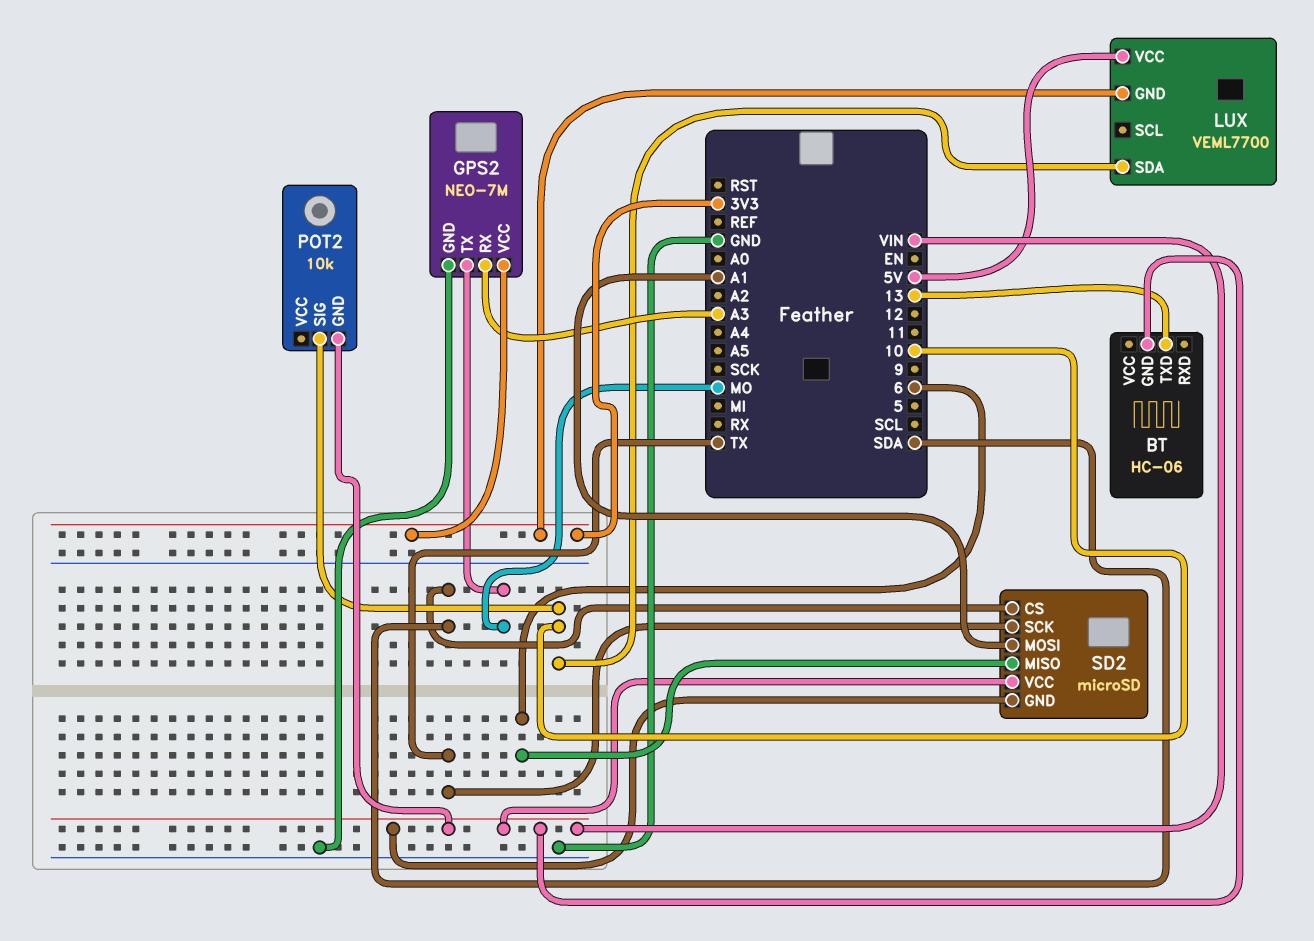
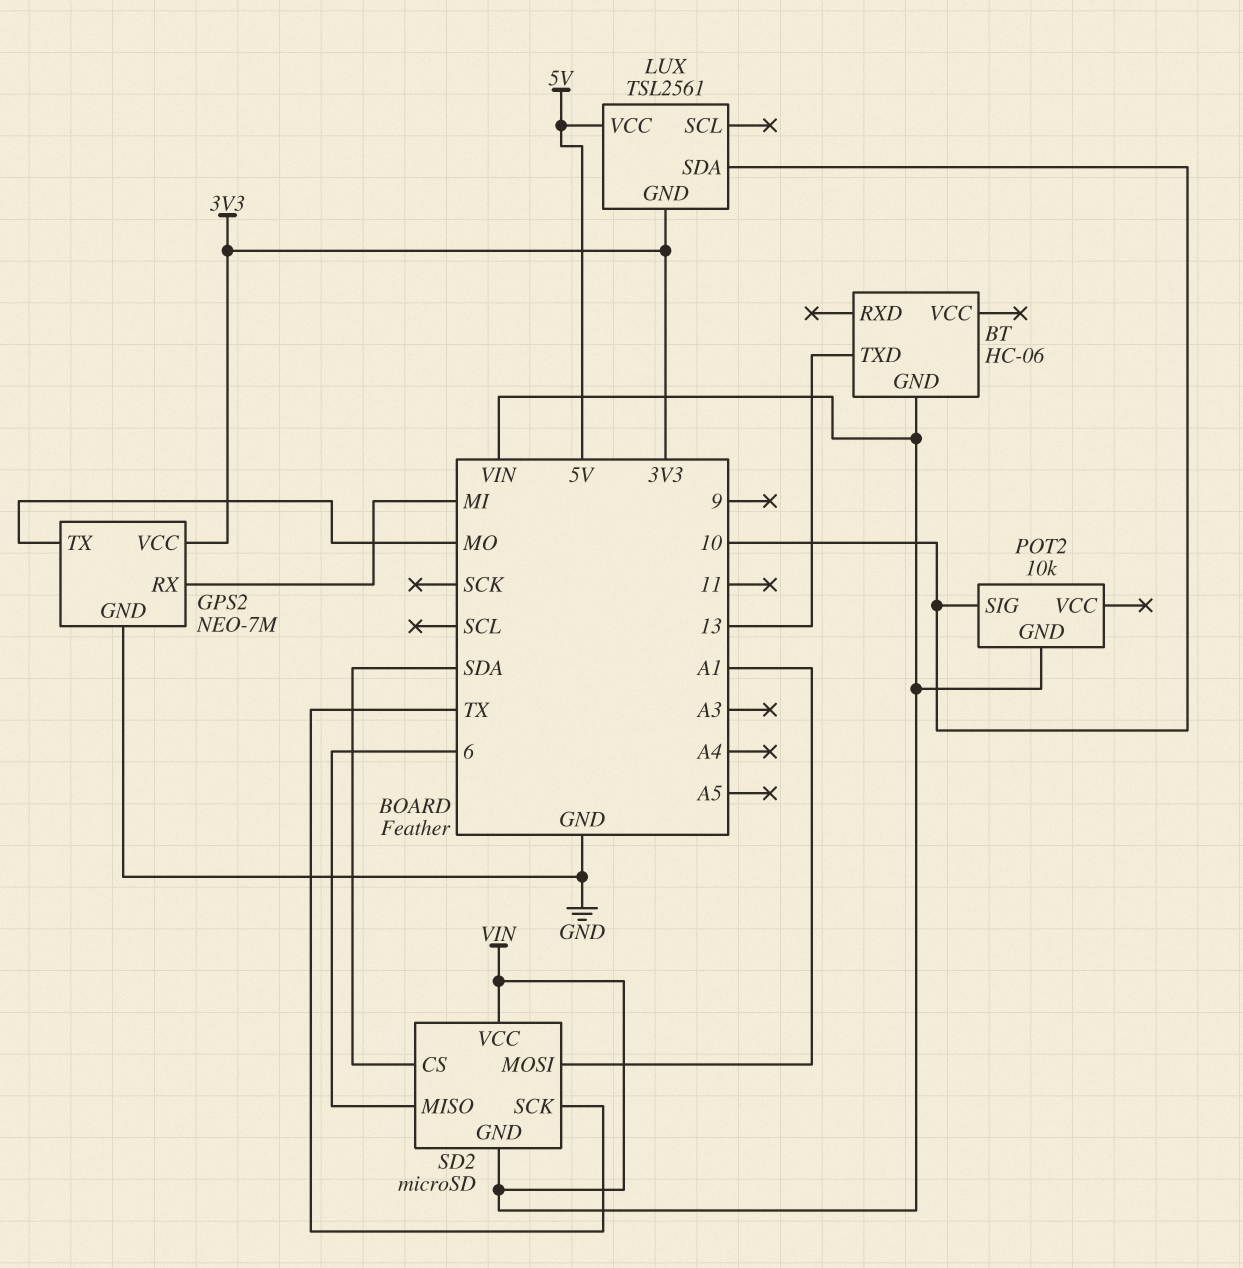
GPS2 pin RX: A3 -> MI
LUX: VEML7700 -> TSL2561

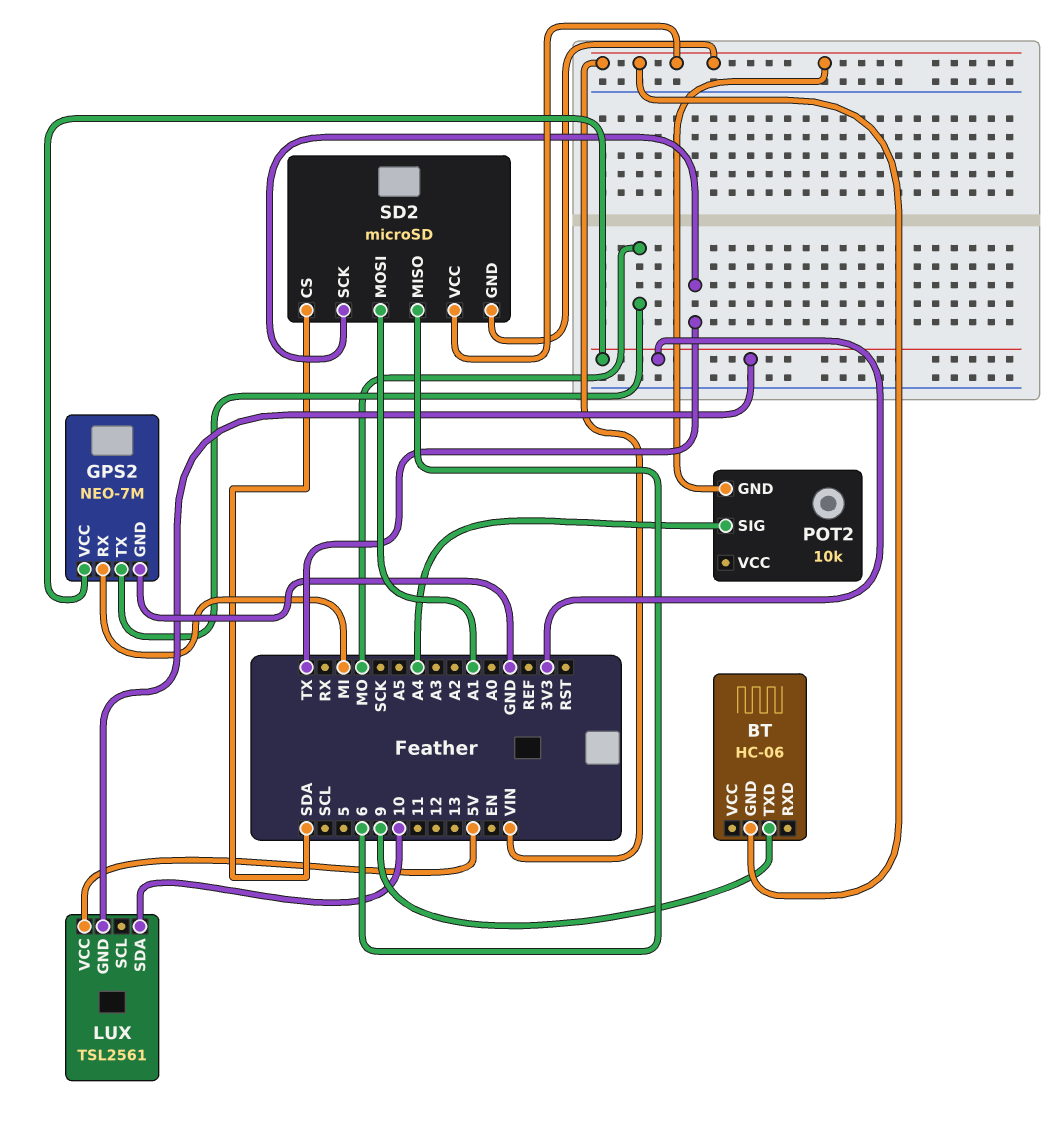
BT pin TXD: 13 -> 9
POT2 pin SIG: 10 -> A4

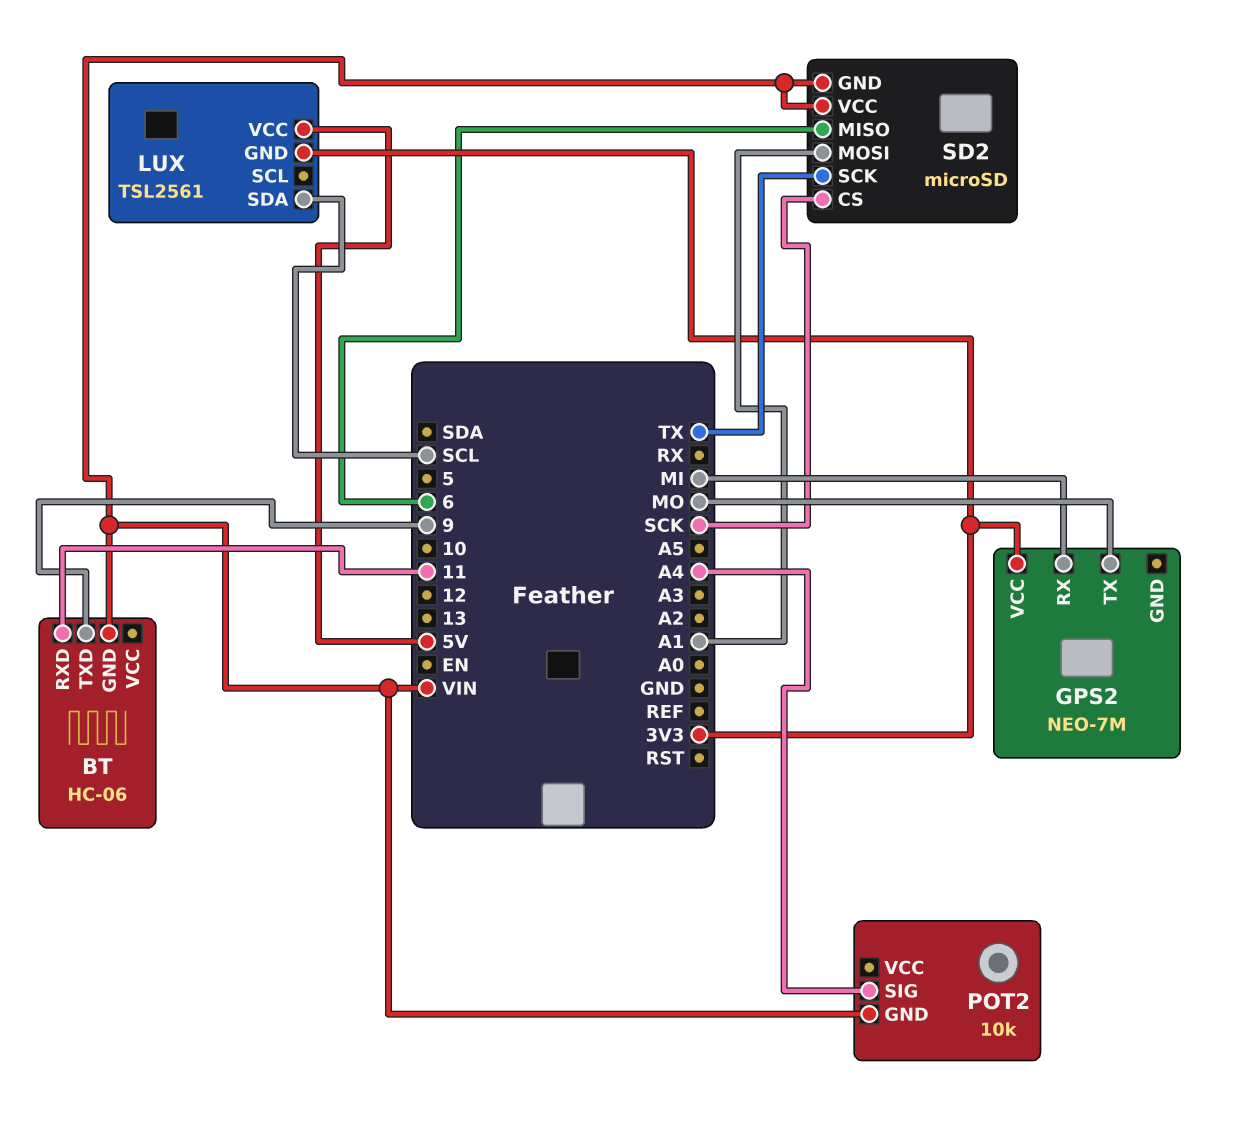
BT pin RXD: none -> 11
GPS2 pin GND: GND -> none
LUX pin SDA: 10 -> SCL
SD2 pin CS: SDA -> SCK

